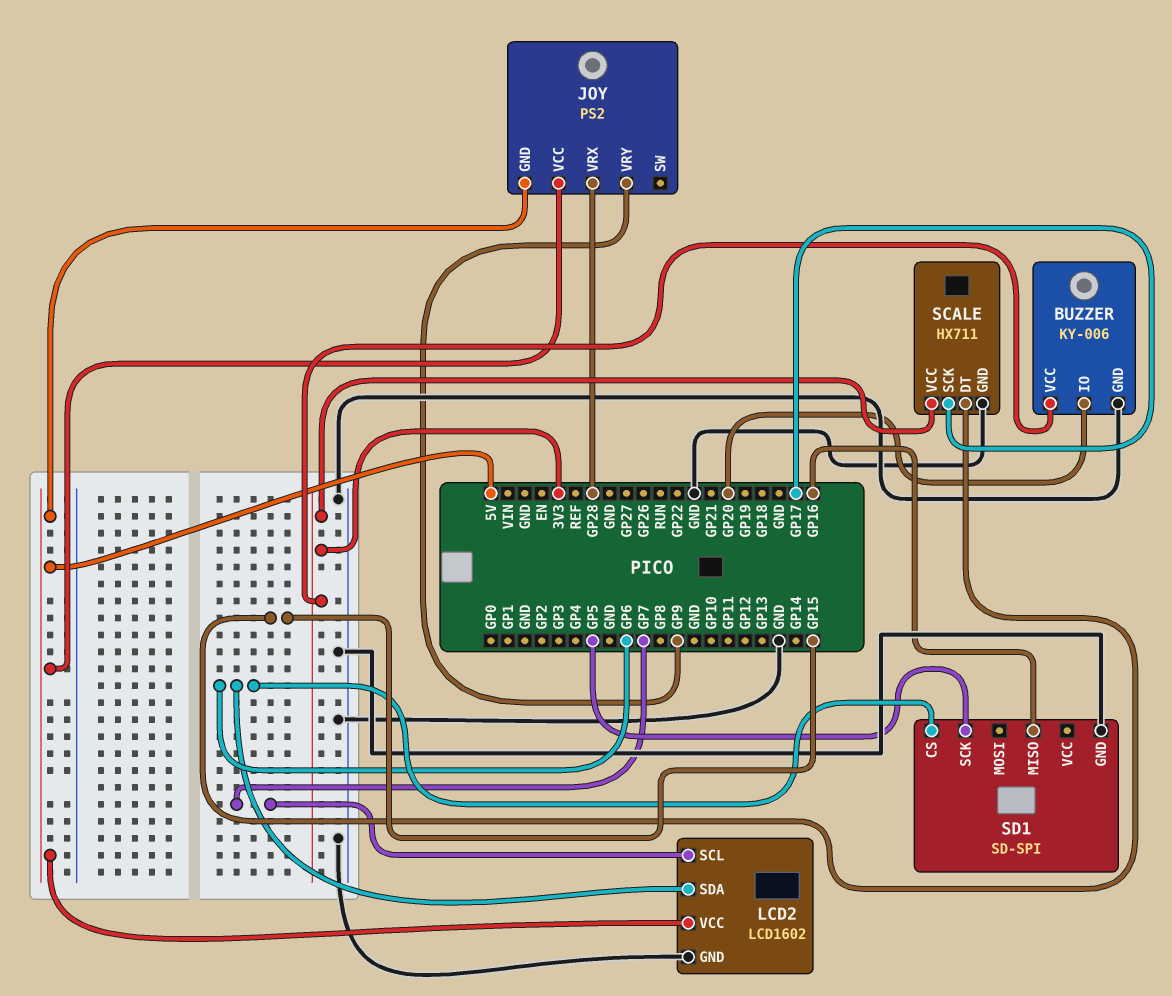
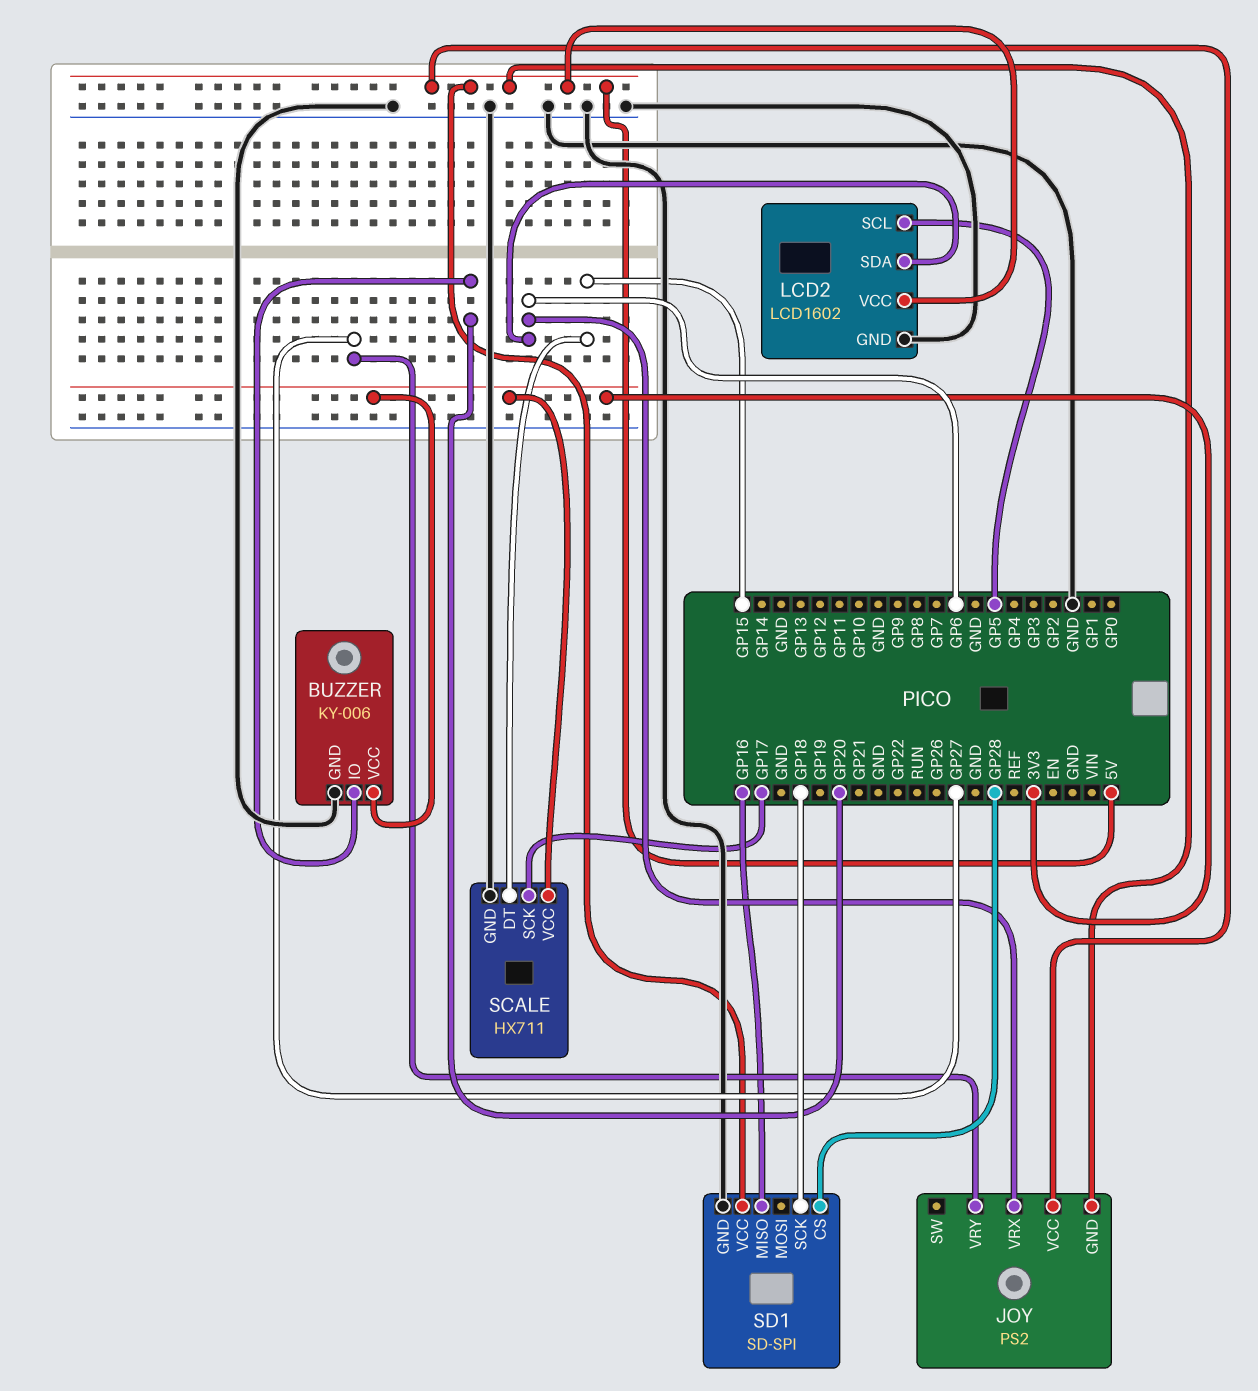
JOY pin VRX: GP28 -> GP6
JOY pin VRY: GP9 -> GP27
LCD2 pin SCL: GP7 -> GP5
SD1 pin CS: GP6 -> GP28
SD1 pin SCK: GP5 -> GP18
SD1 pin VCC: none -> 5V

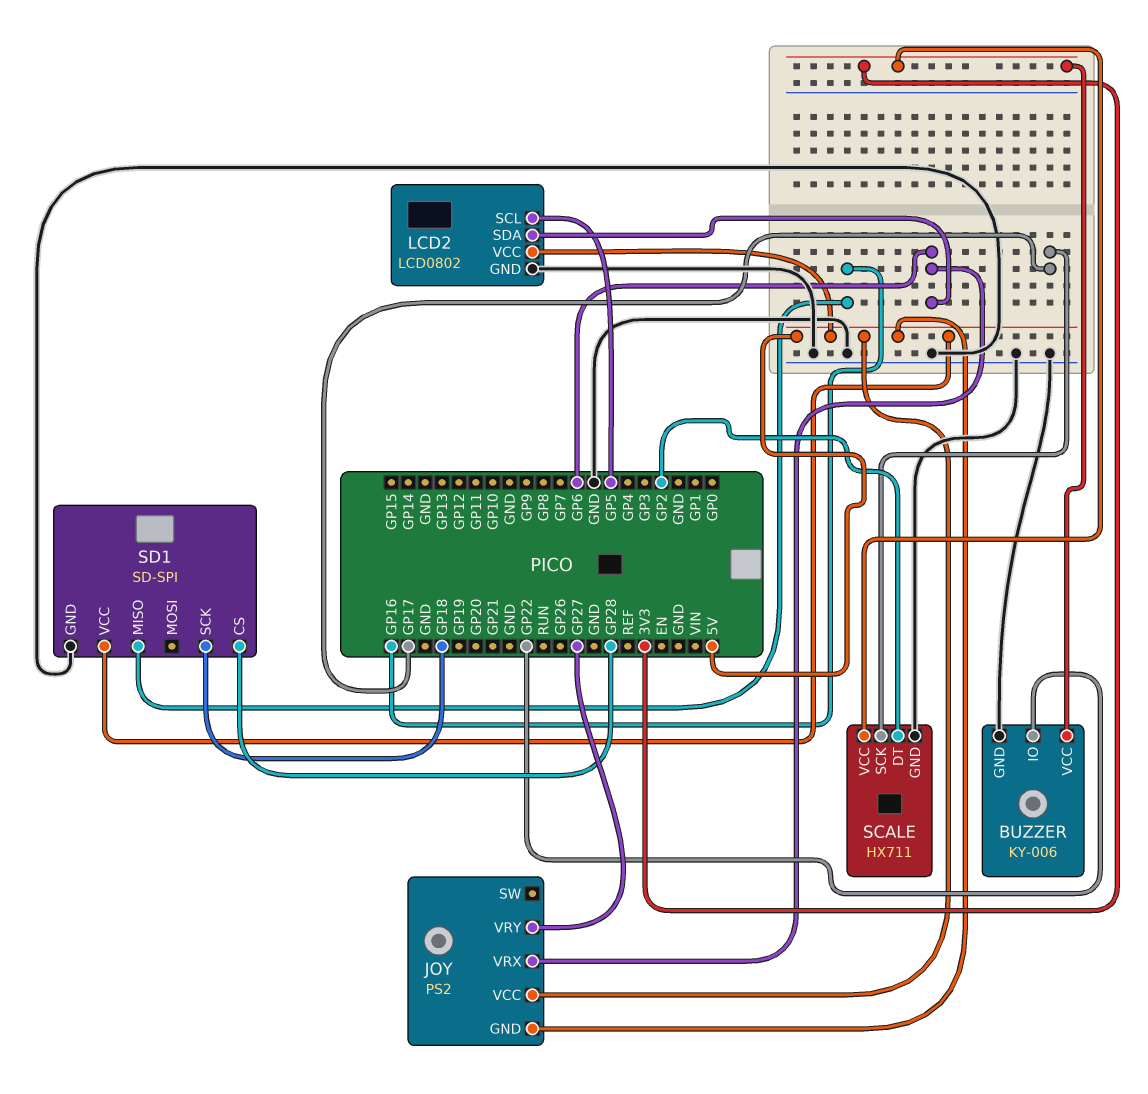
BUZZER pin IO: GP20 -> GP22
LCD2: LCD1602 -> LCD0802
SCALE pin DT: GP15 -> GP2

